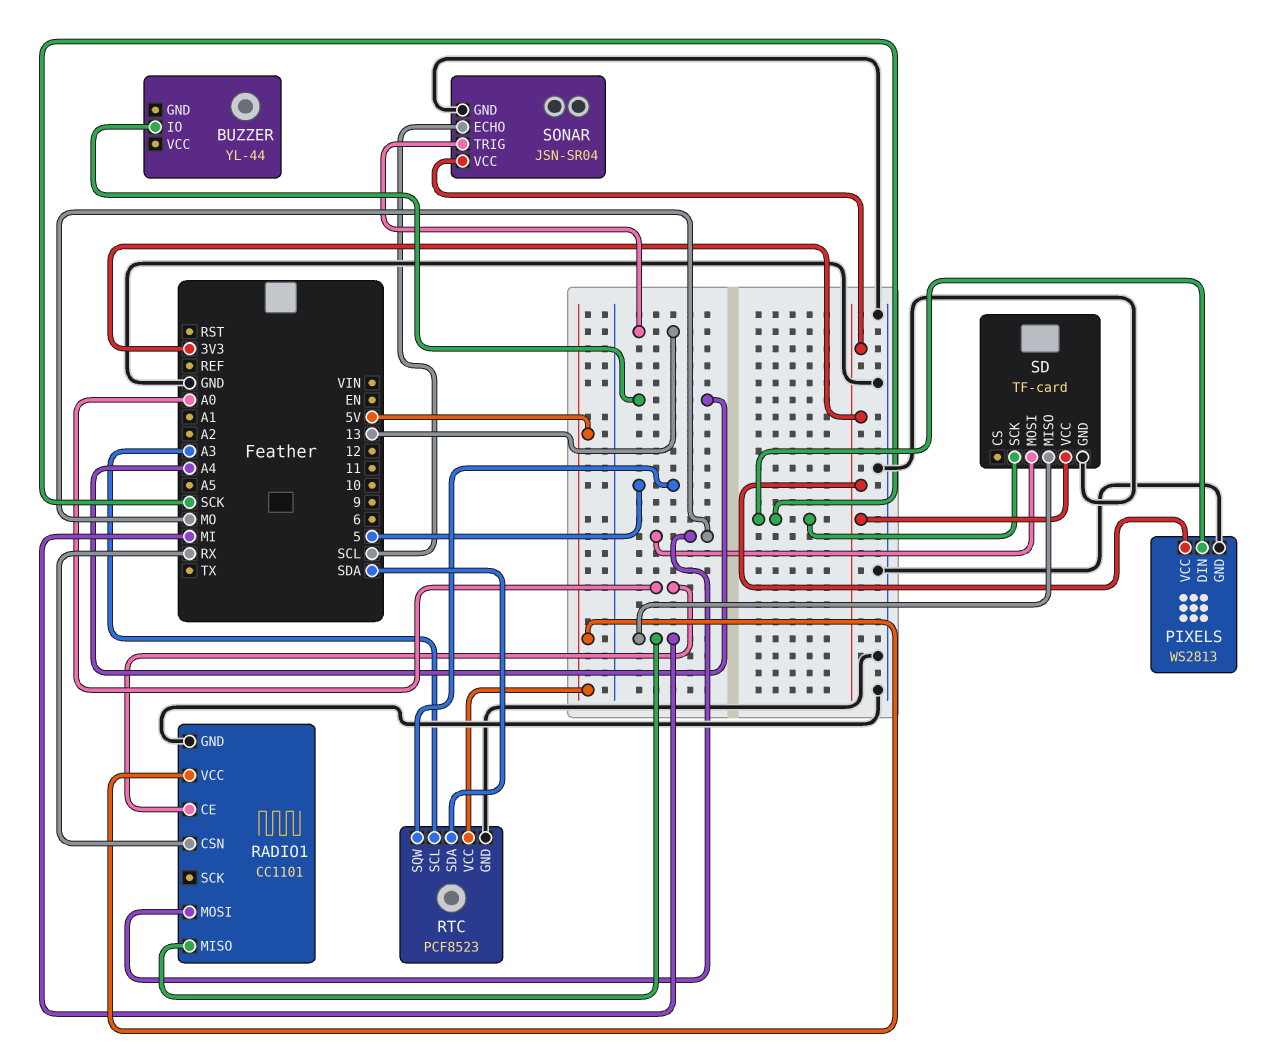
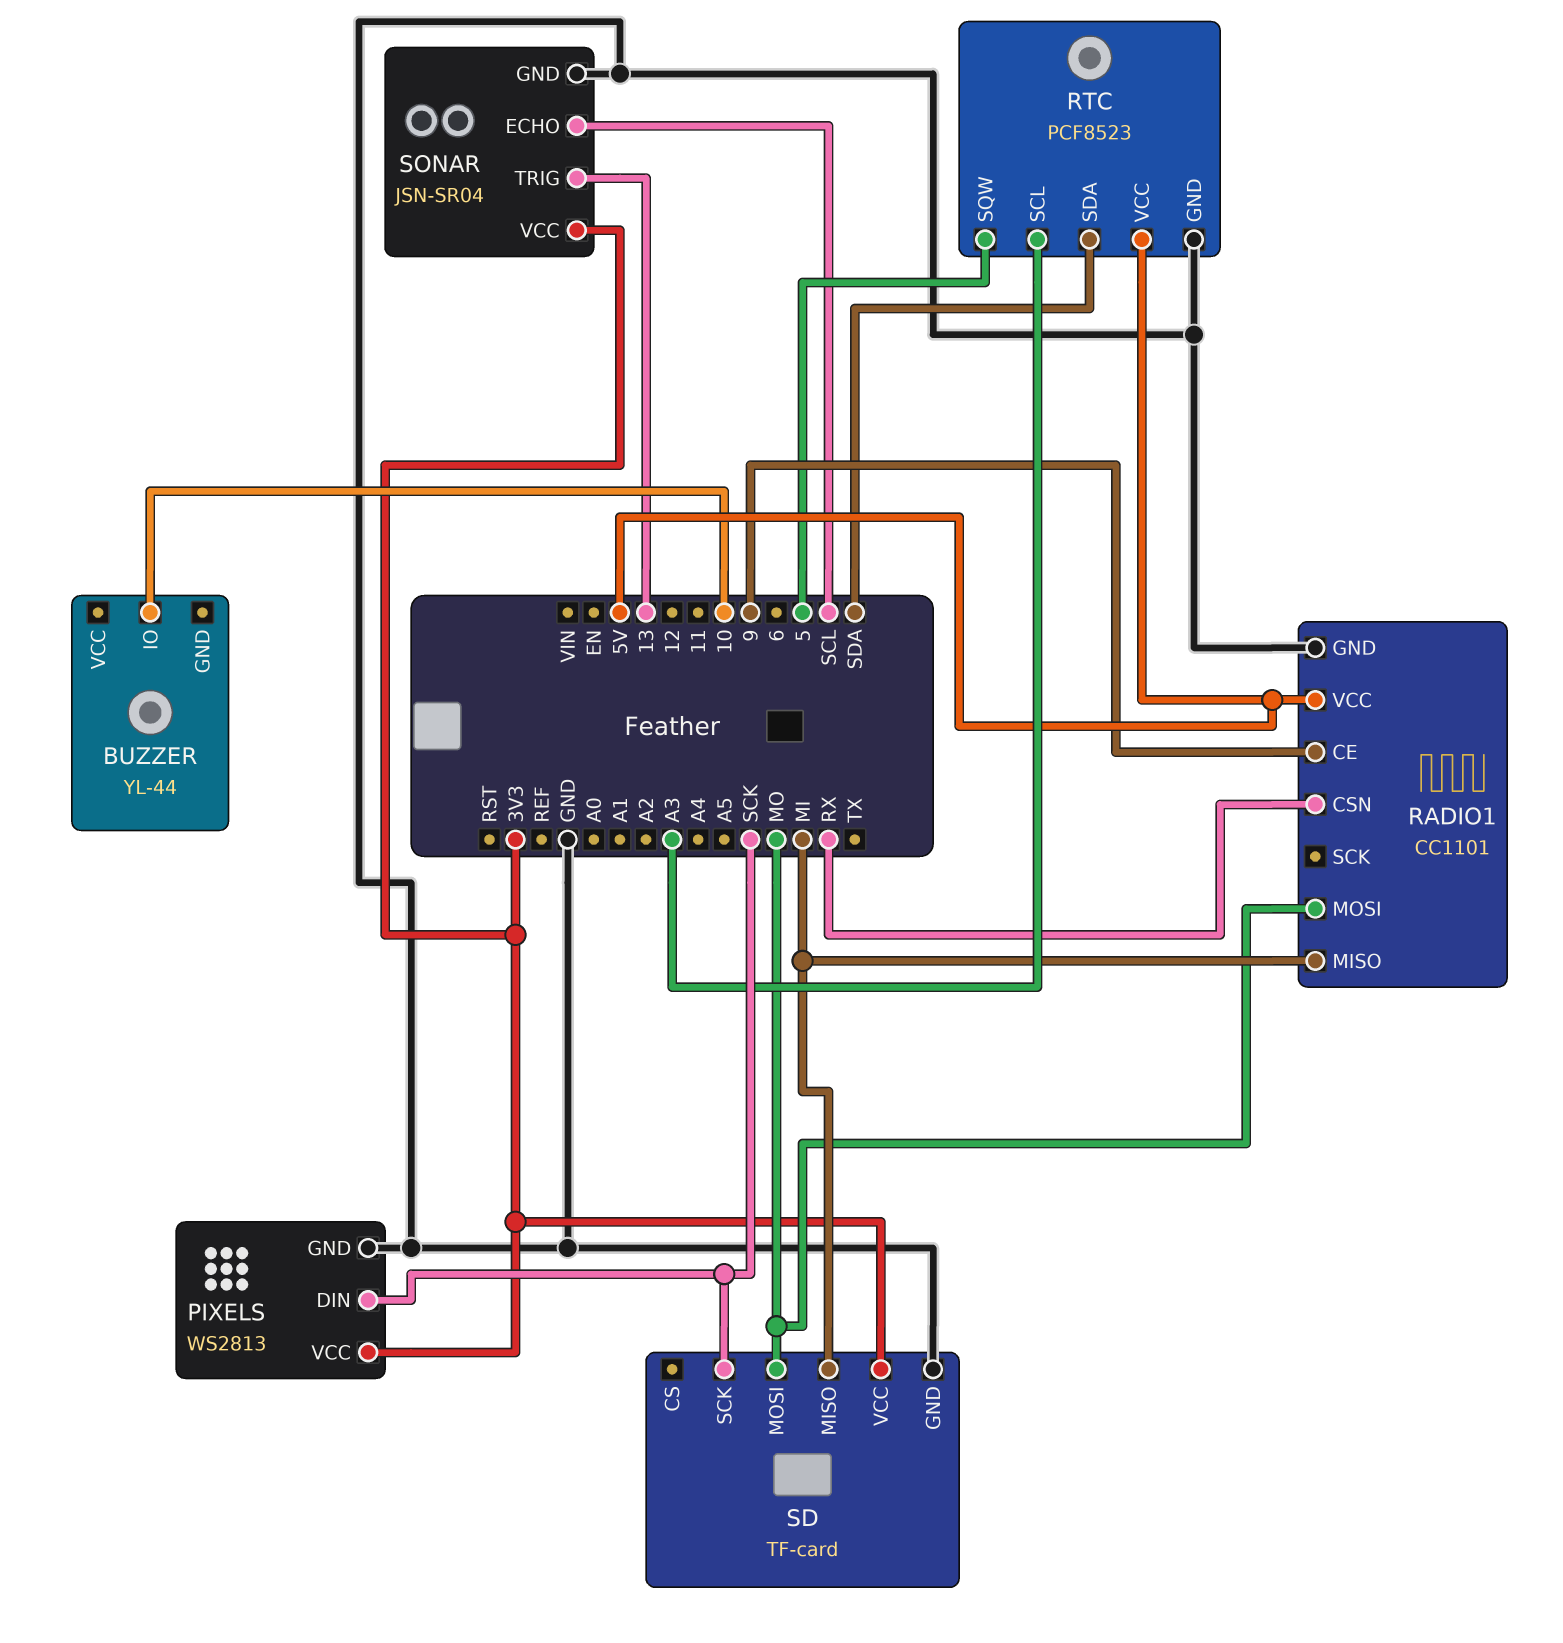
BUZZER pin IO: A4 -> 10
RADIO1 pin CE: A0 -> 9

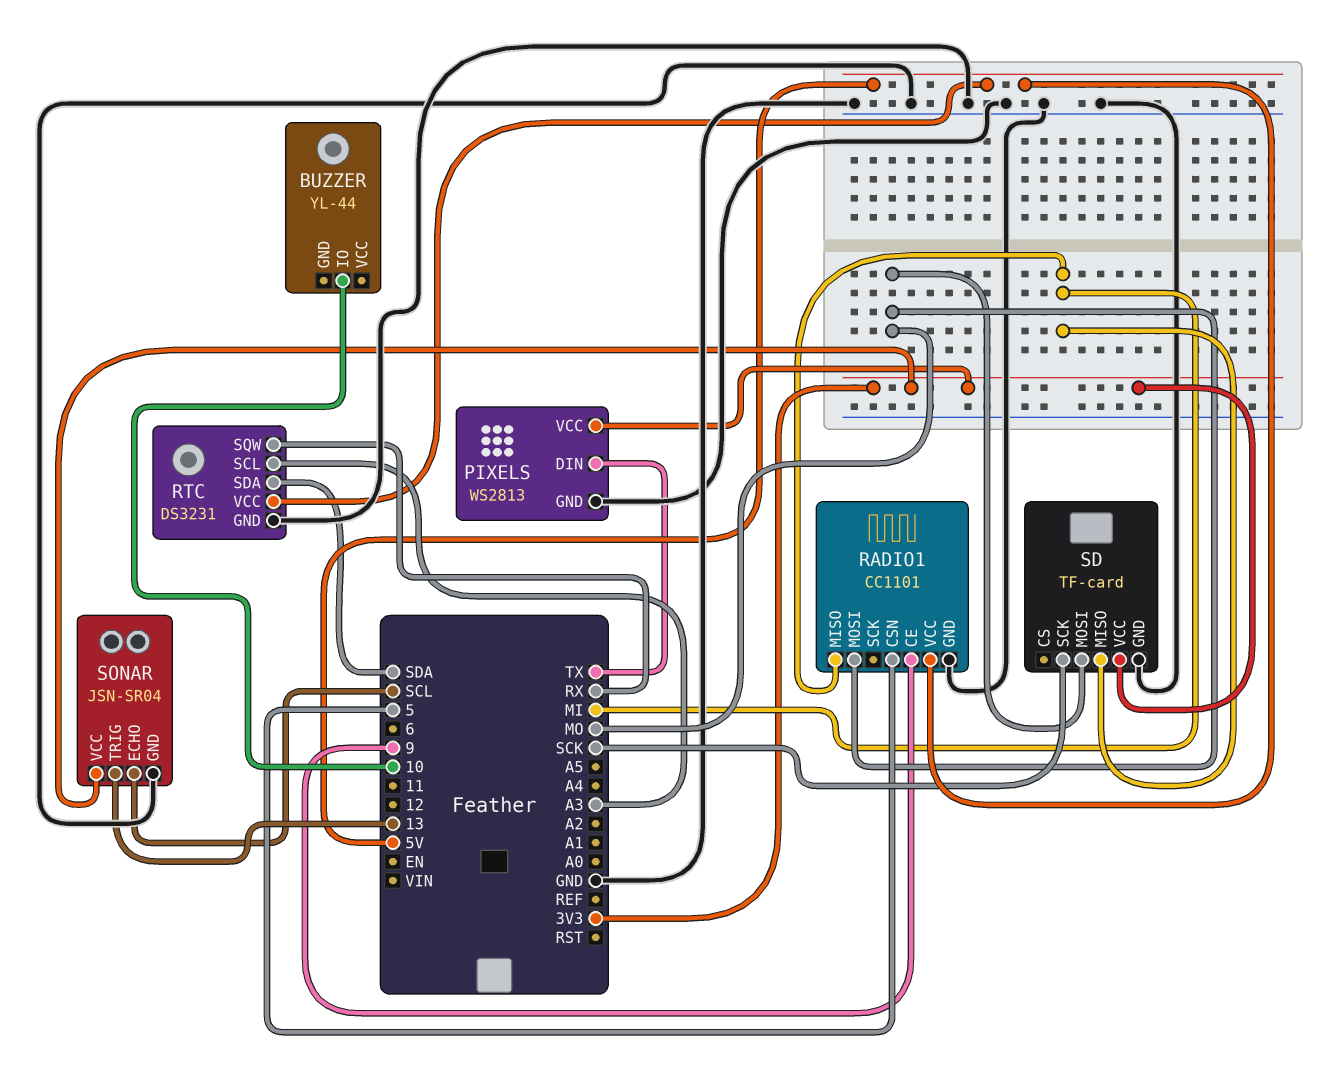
PIXELS pin DIN: SCK -> TX
RADIO1 pin CSN: RX -> 5
RTC: PCF8523 -> DS3231
RTC pin SQW: 5 -> RX

